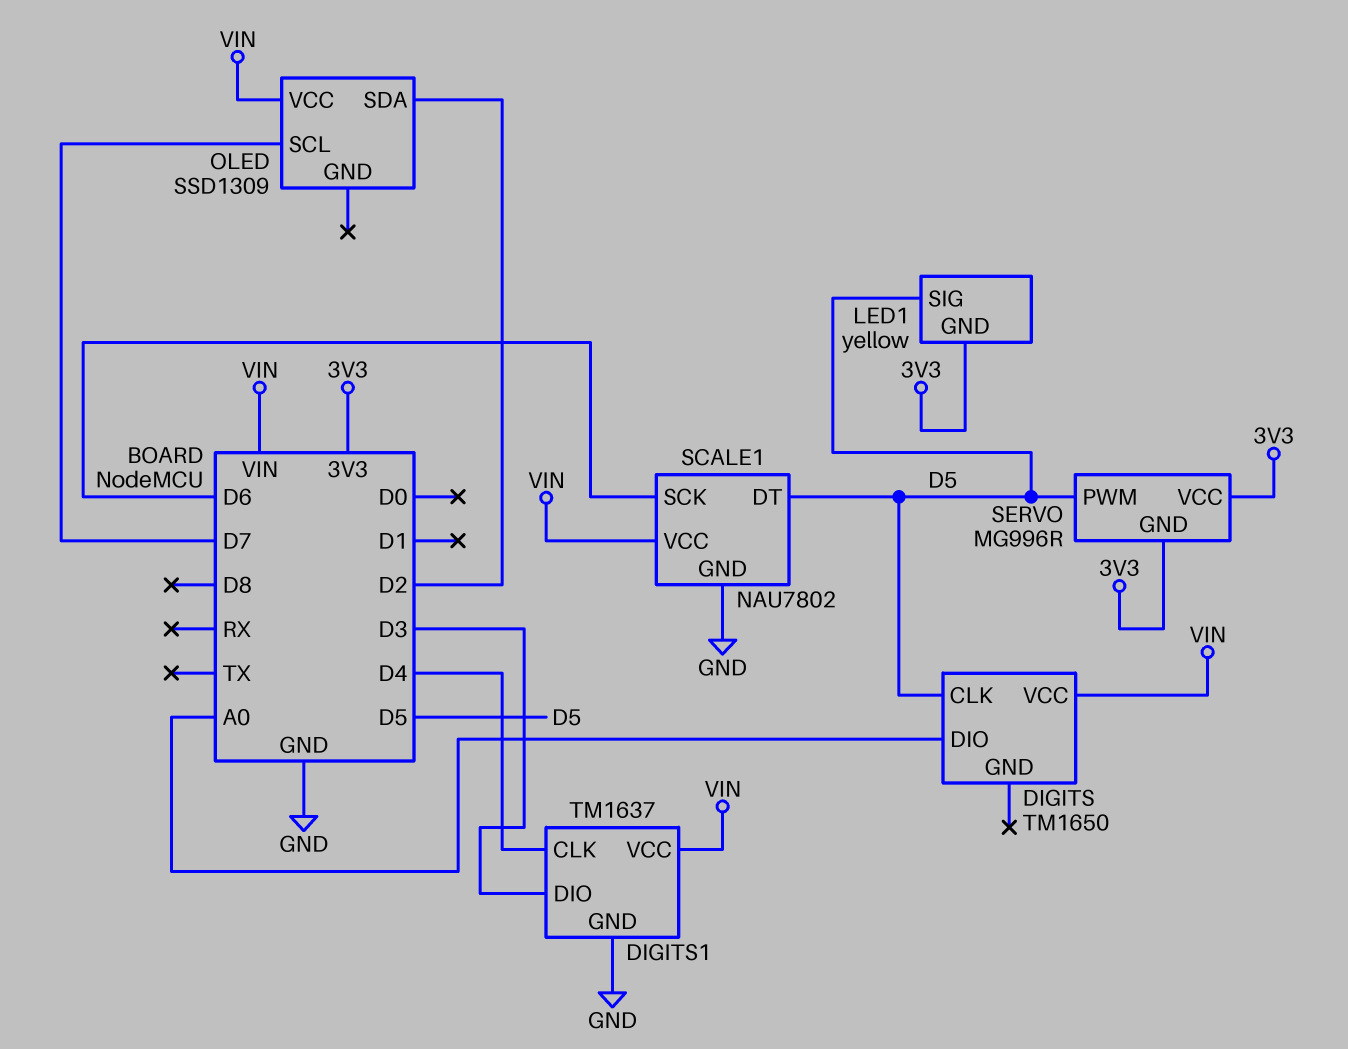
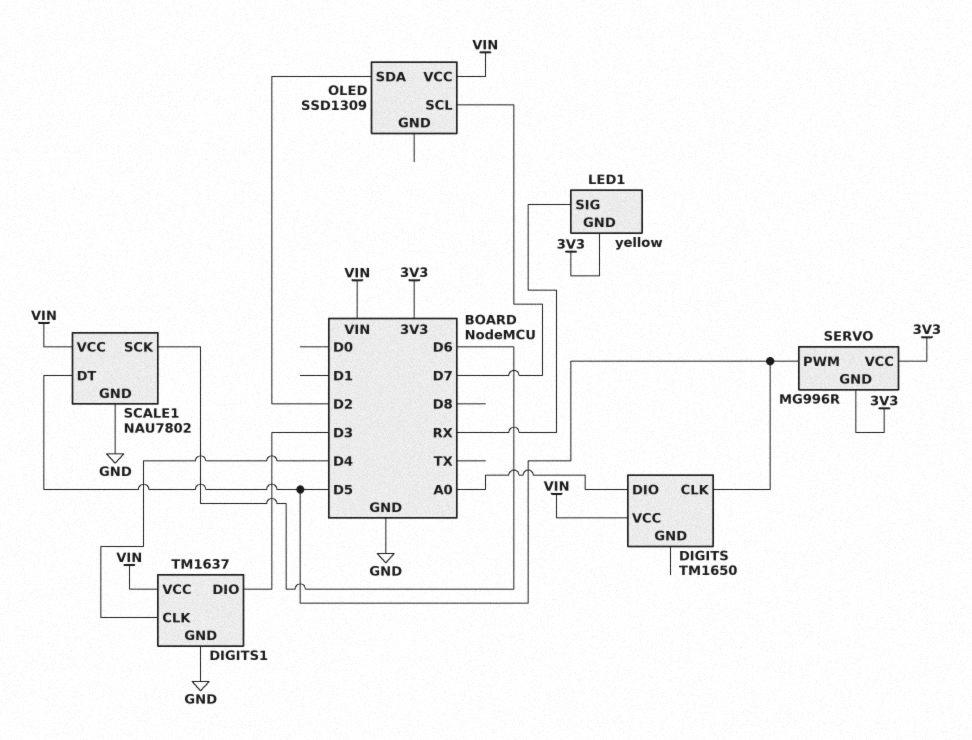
LED1 pin SIG: D5 -> RX

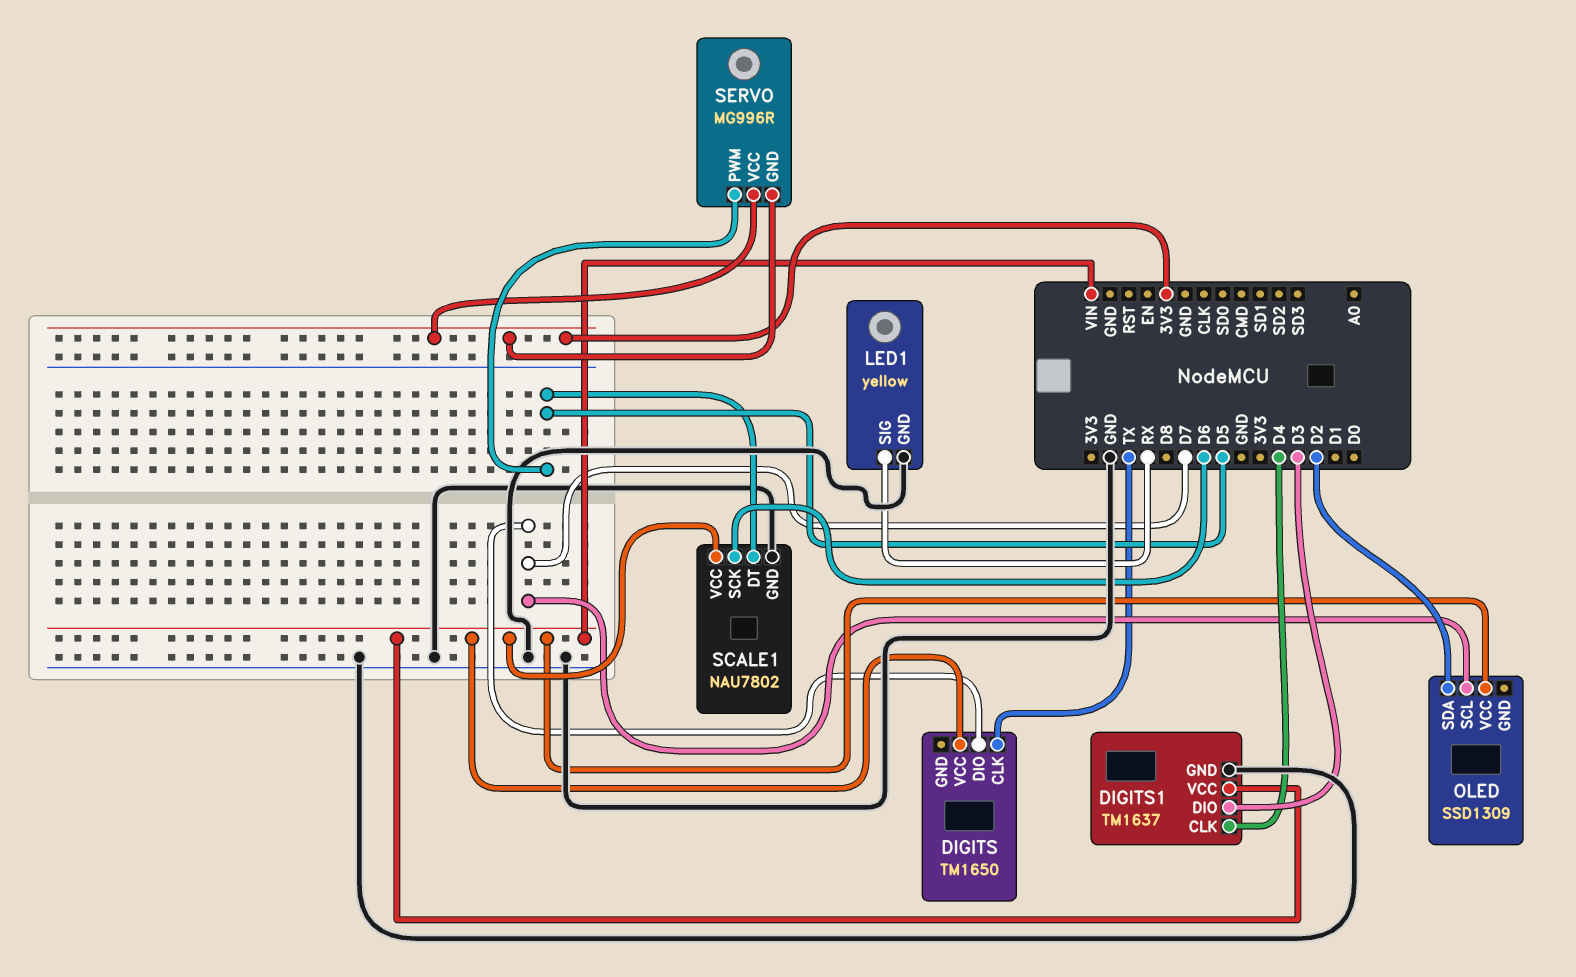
DIGITS pin CLK: D5 -> TX
DIGITS pin DIO: A0 -> D7
LED1 pin GND: 3V3 -> GND

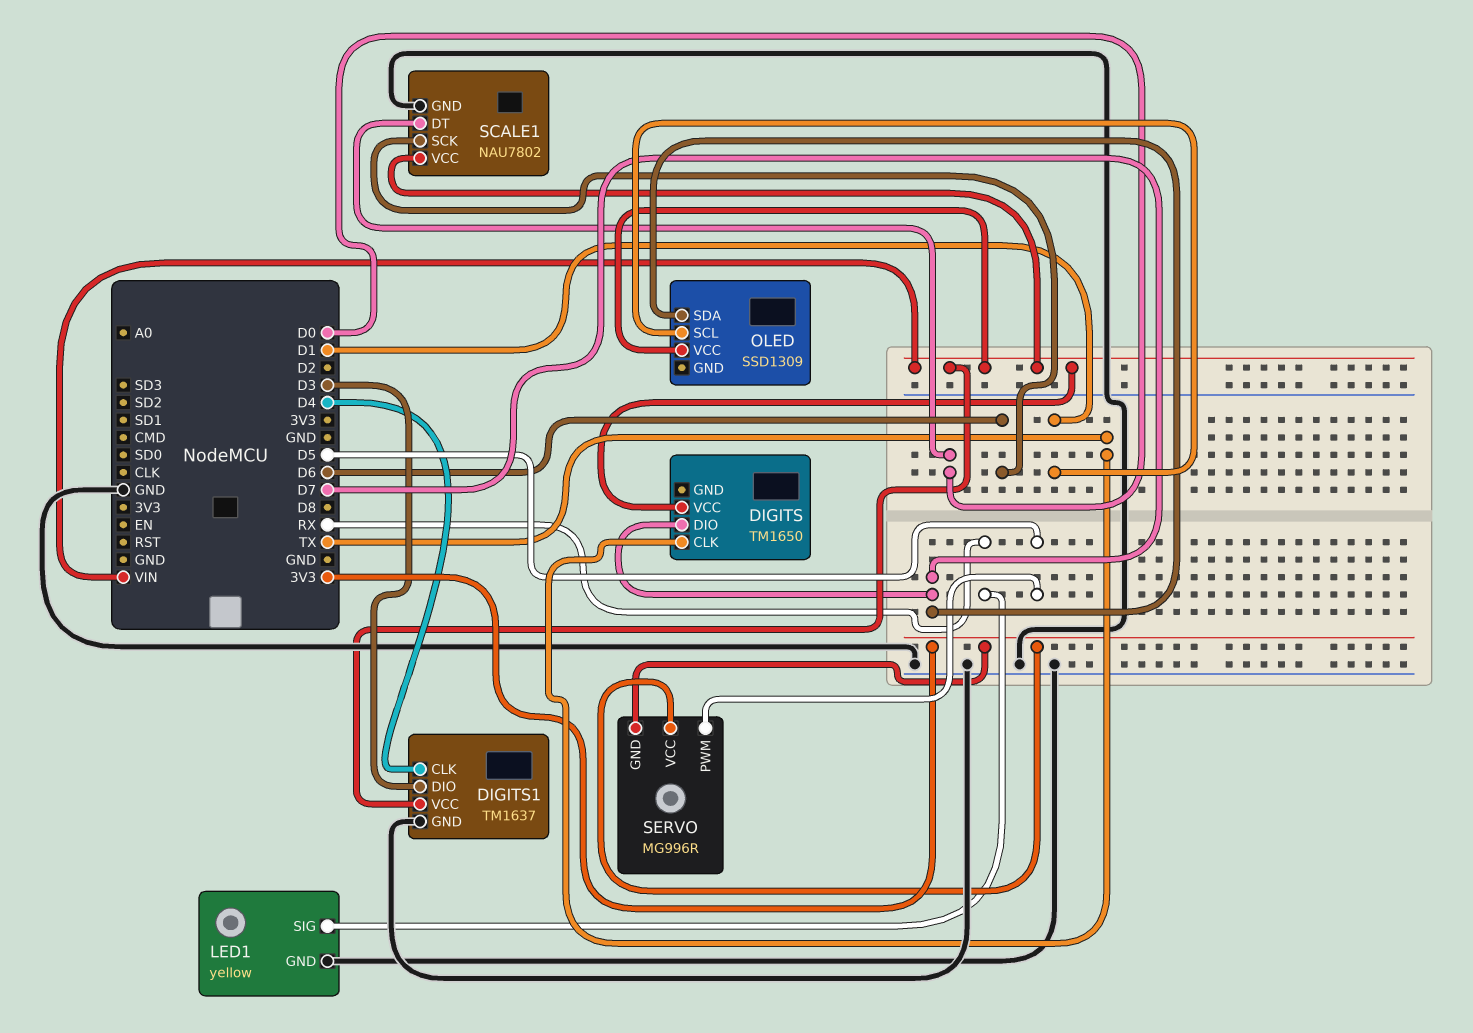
OLED pin SCL: D7 -> D1
OLED pin SDA: D2 -> D7
SCALE1 pin DT: D5 -> D0

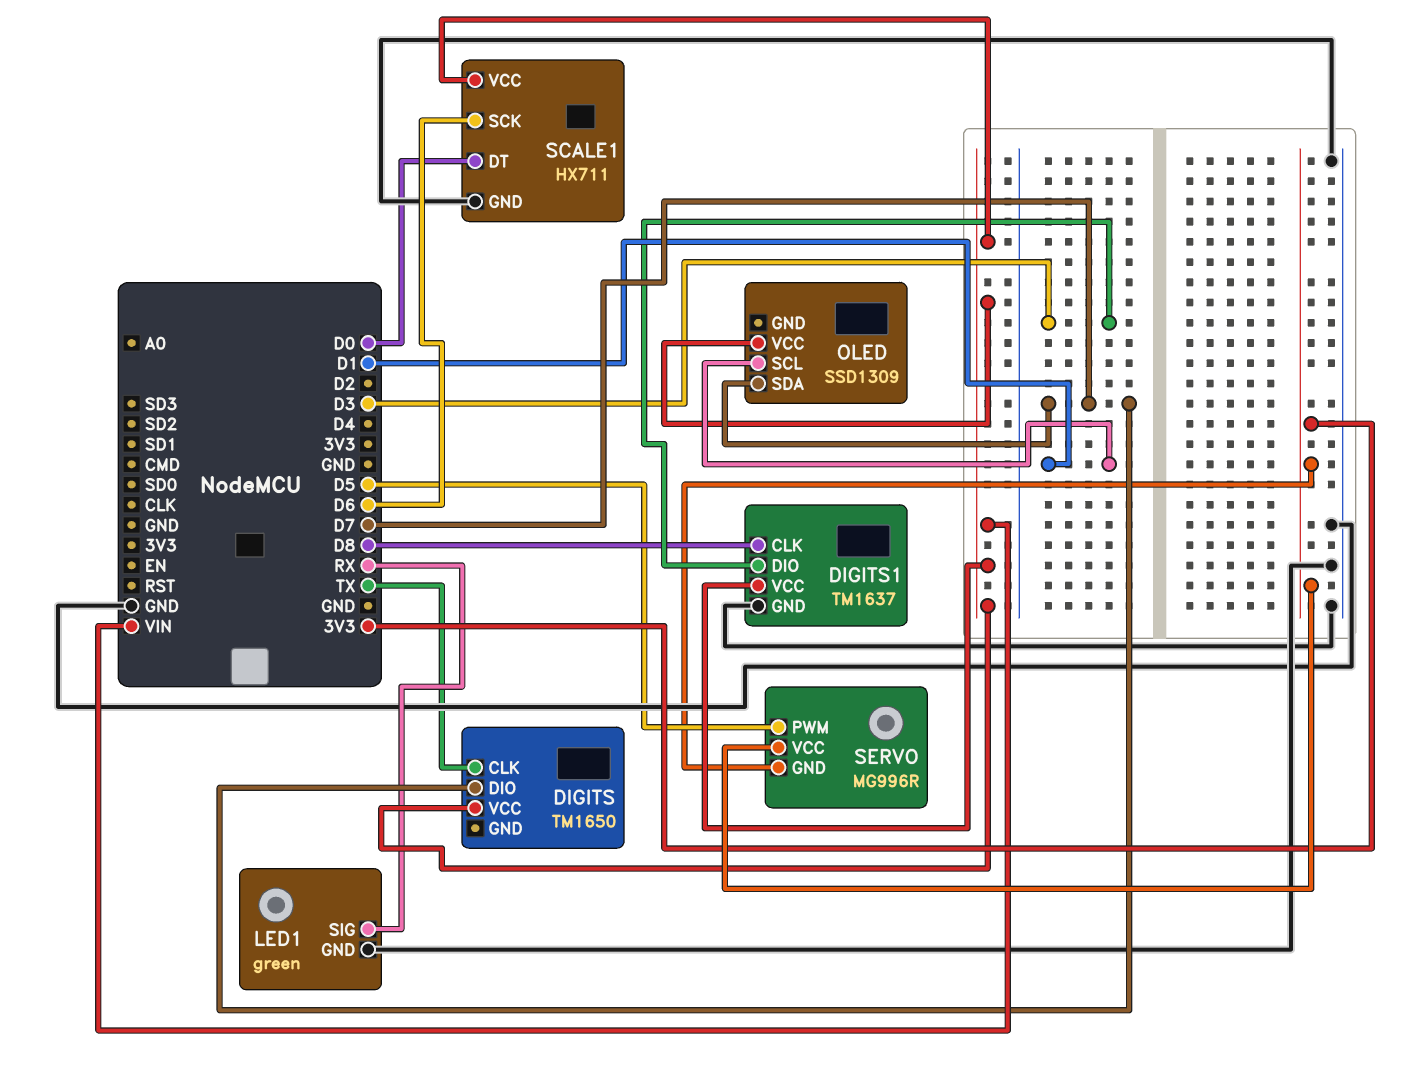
DIGITS1 pin CLK: D4 -> D8
LED1: yellow -> green
SCALE1: NAU7802 -> HX711

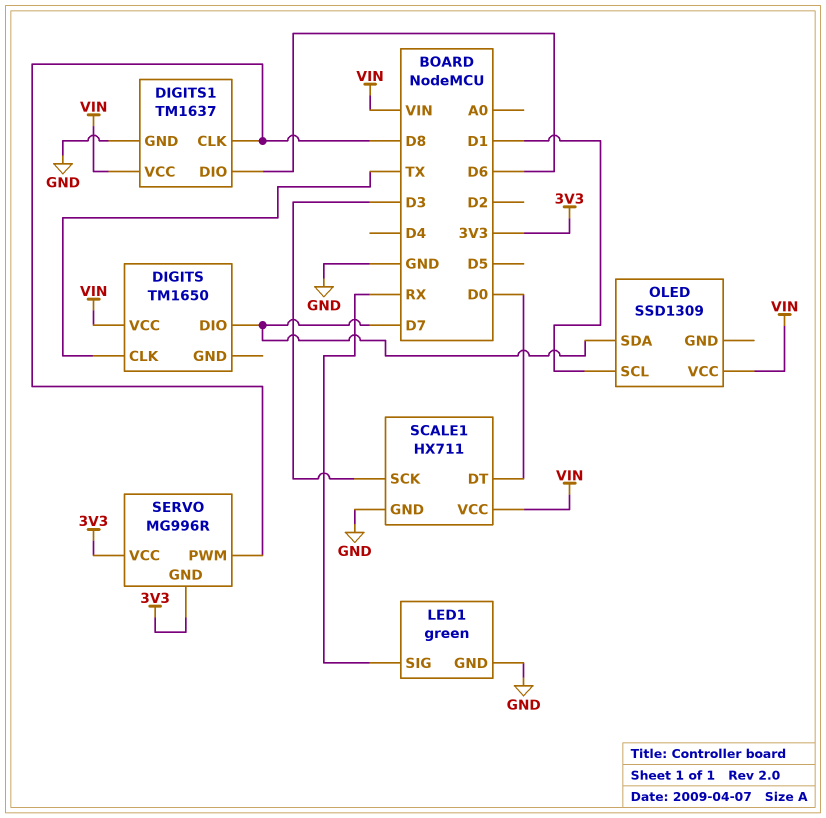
DIGITS1 pin DIO: D3 -> D6
SCALE1 pin SCK: D6 -> D3
SERVO pin PWM: D5 -> D8

